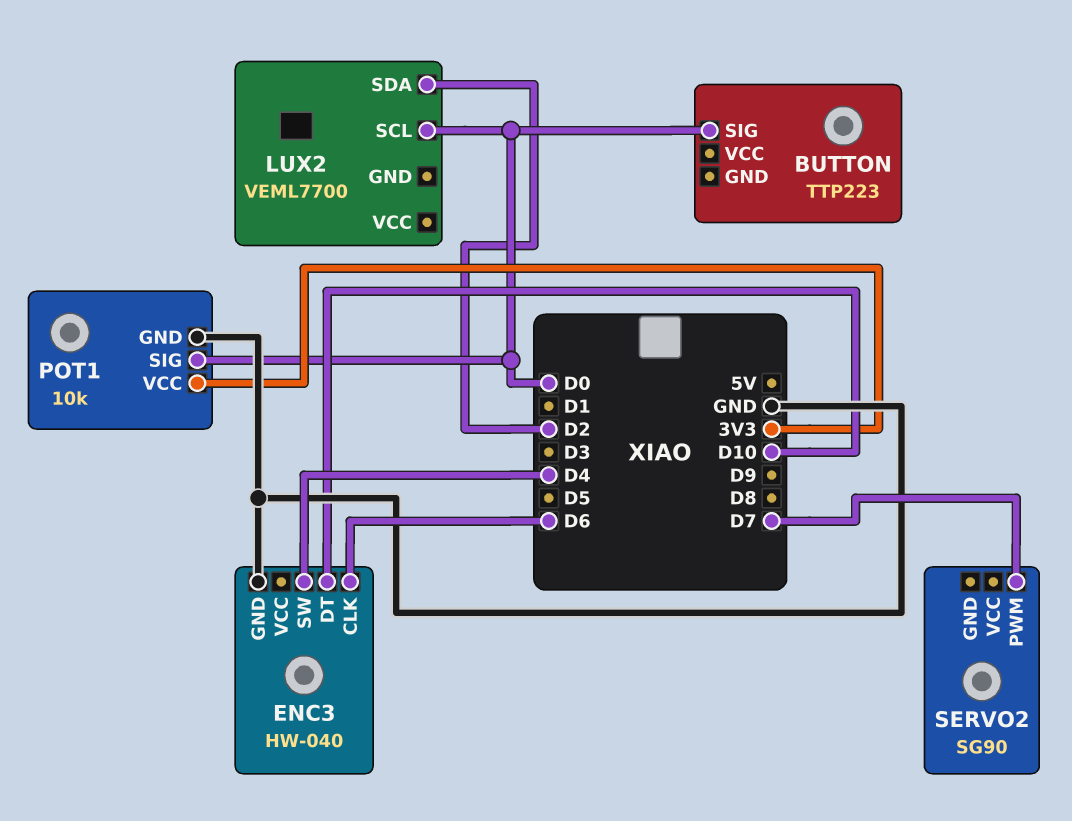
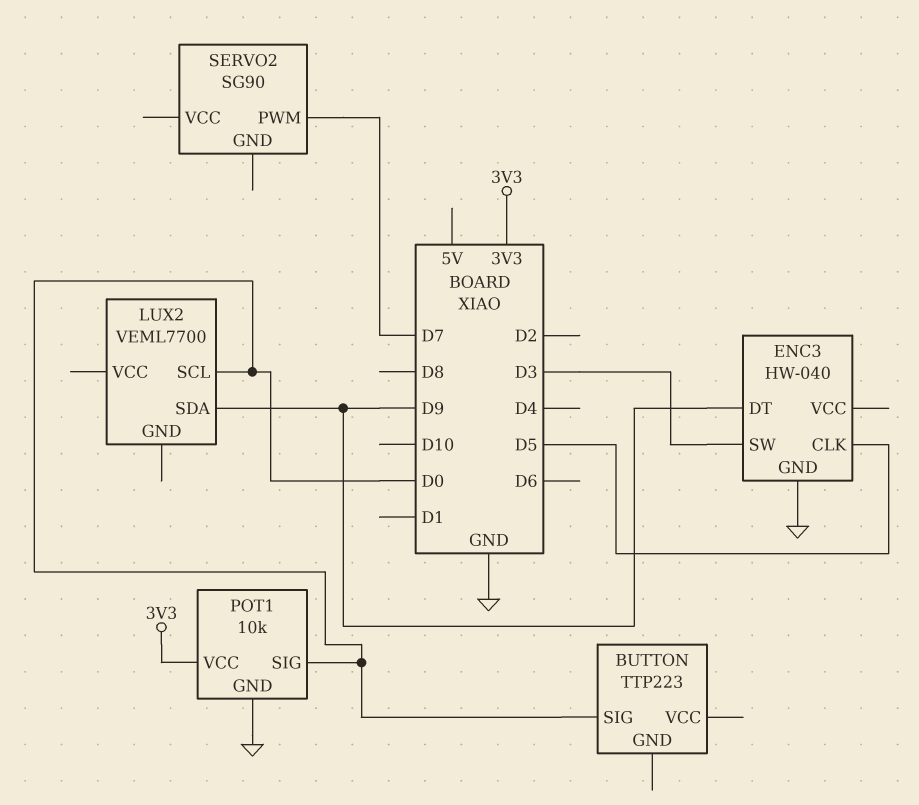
ENC3 pin CLK: D6 -> D5
ENC3 pin DT: D10 -> D9
ENC3 pin SW: D4 -> D3
LUX2 pin SDA: D2 -> D9

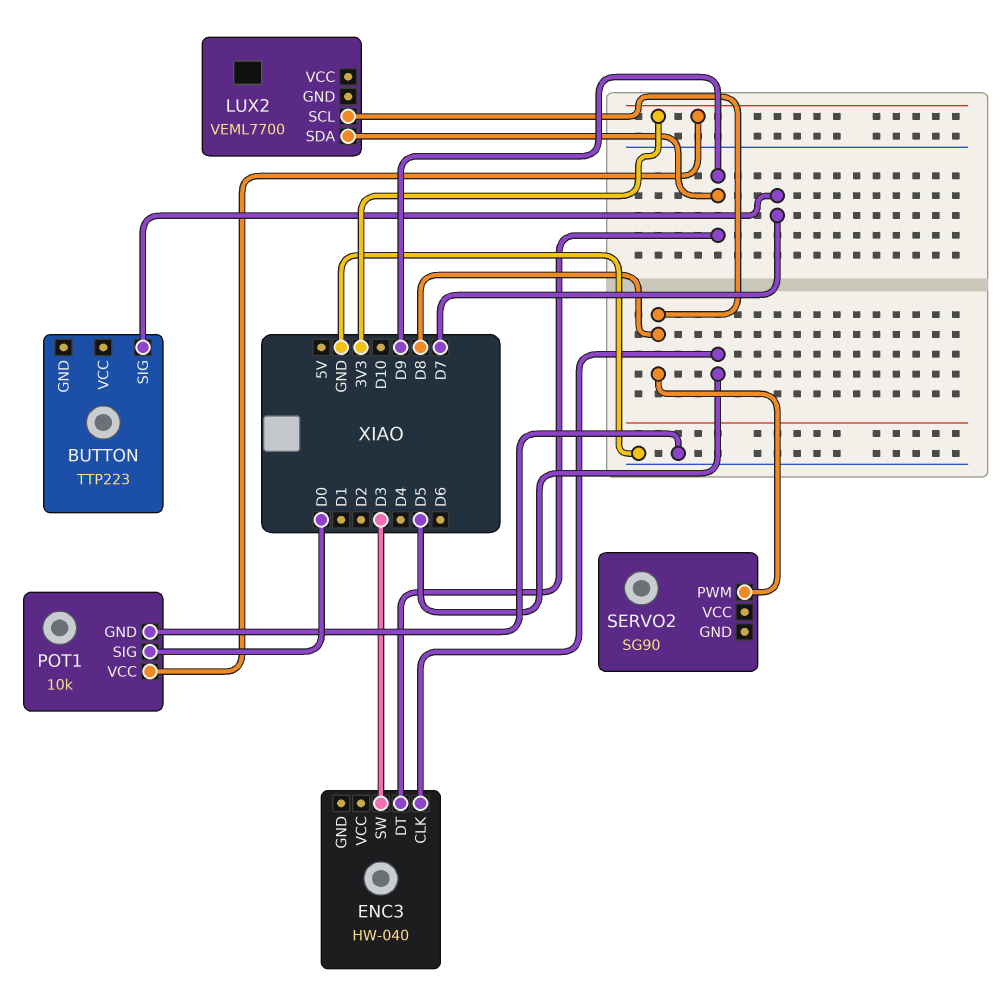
BUTTON pin SIG: D0 -> D7
ENC3 pin GND: GND -> none
LUX2 pin SCL: D0 -> D8
SERVO2 pin PWM: D7 -> D8

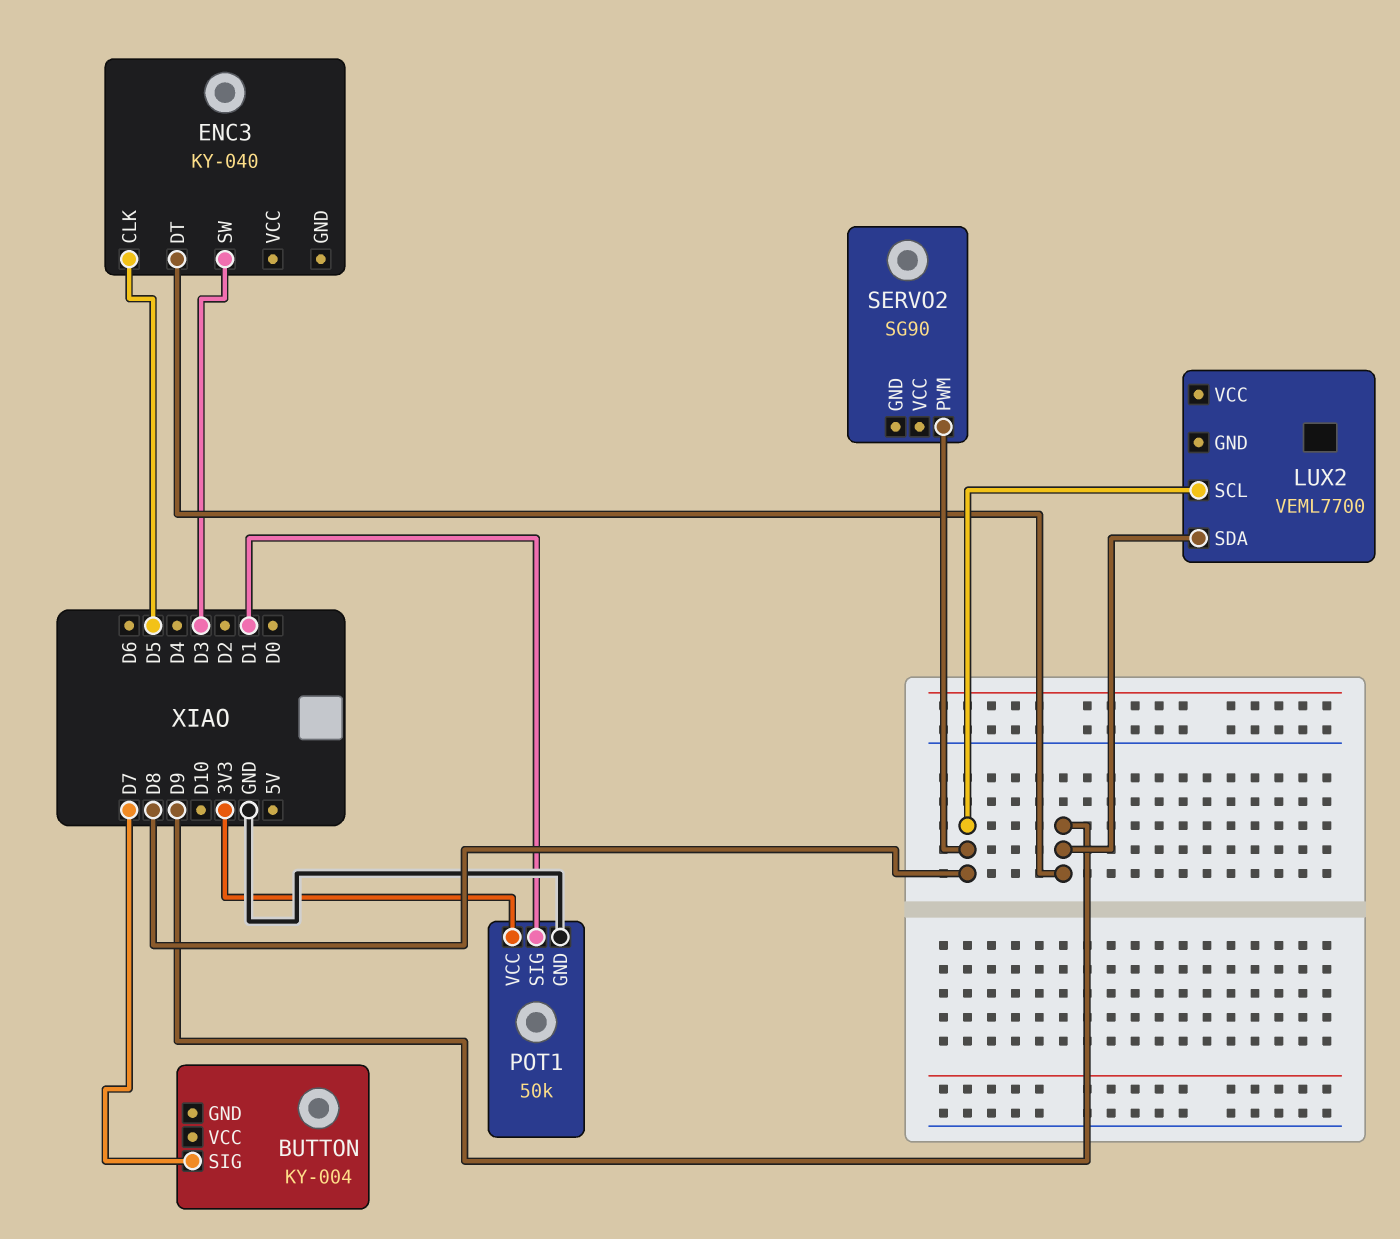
BUTTON: TTP223 -> KY-004
ENC3: HW-040 -> KY-040
POT1: 10k -> 50k
POT1 pin SIG: D0 -> D1

